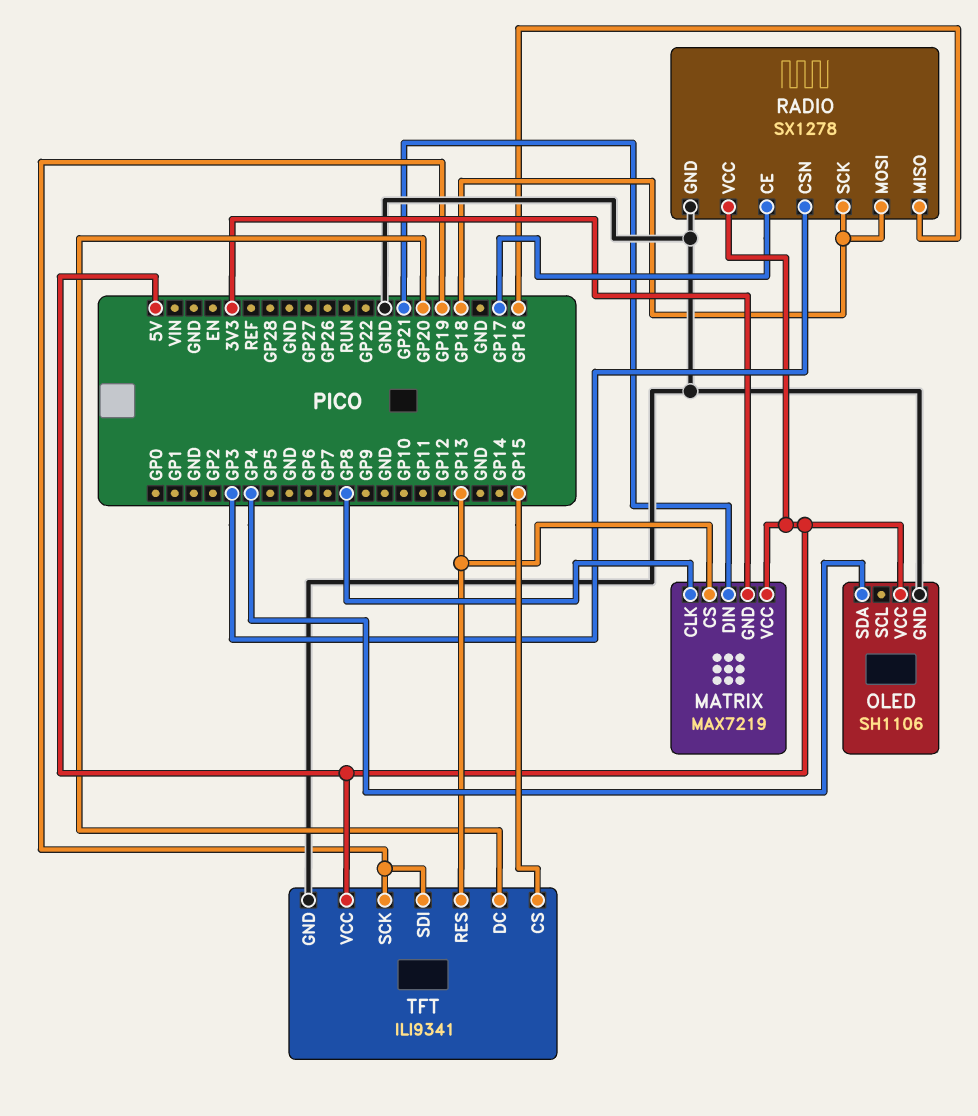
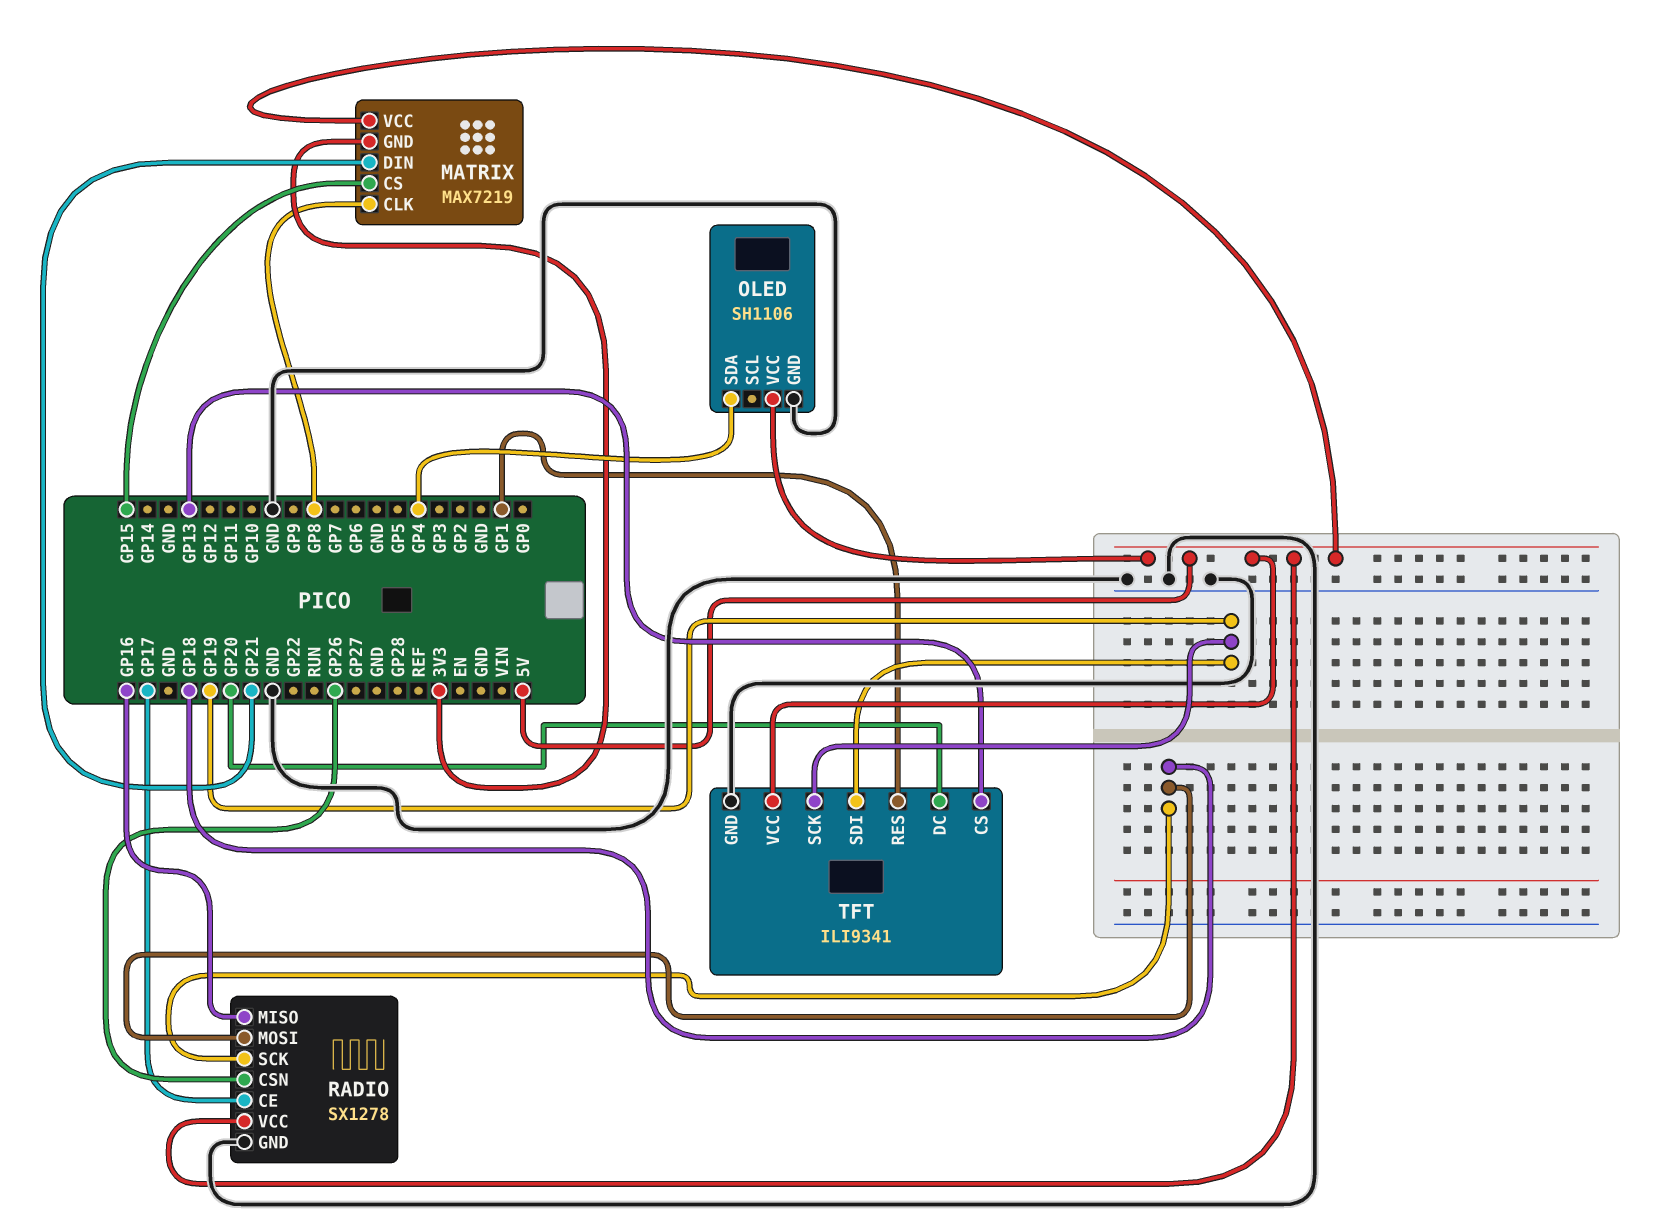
MATRIX pin CS: GP13 -> GP15
RADIO pin CSN: GP3 -> GP26
TFT pin CS: GP15 -> GP13
TFT pin RES: GP13 -> GP1

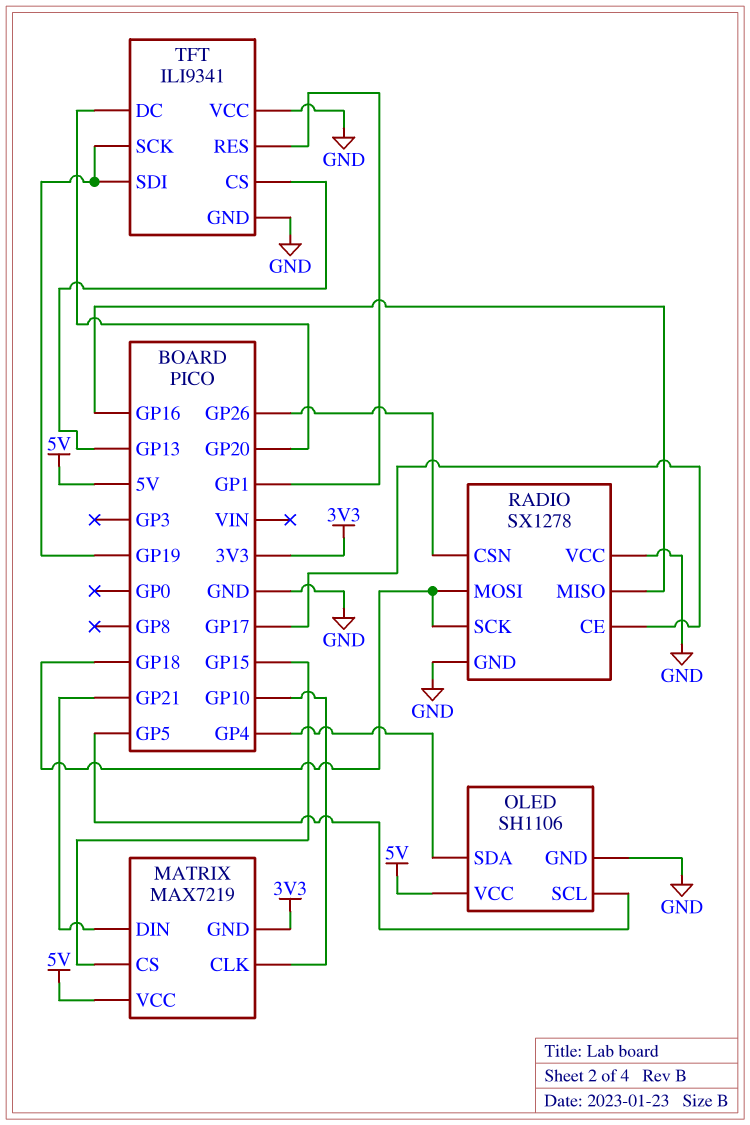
MATRIX pin CLK: GP8 -> GP10
OLED pin SCL: none -> GP5
RADIO pin VCC: 5V -> GND
TFT pin VCC: 5V -> GND

